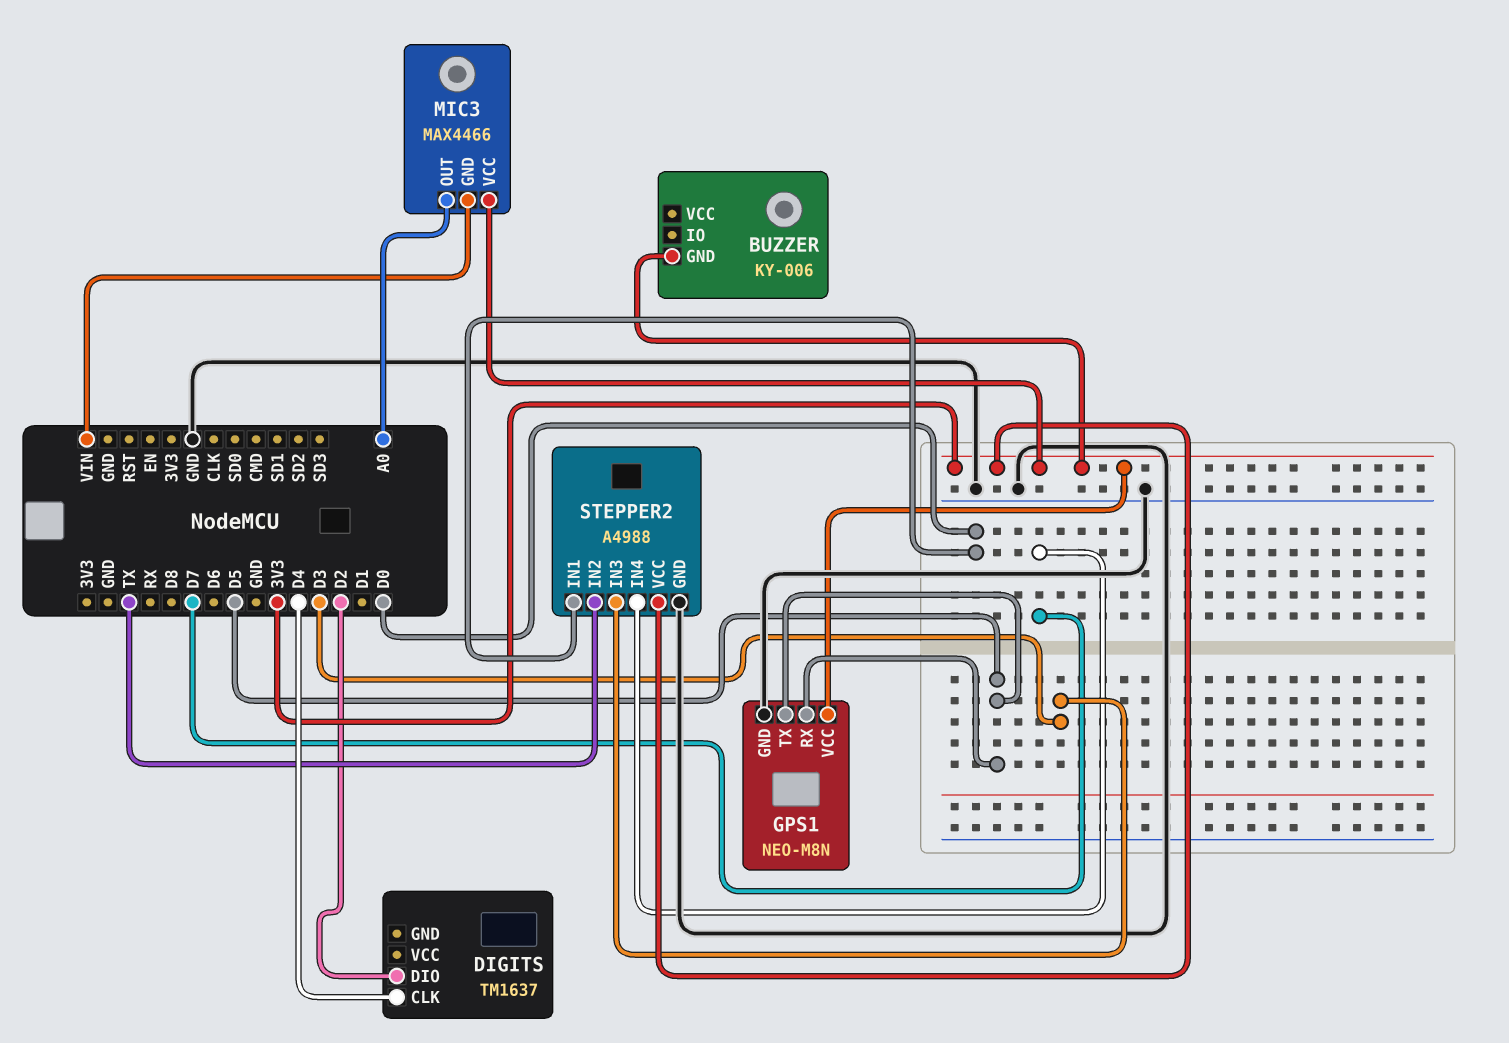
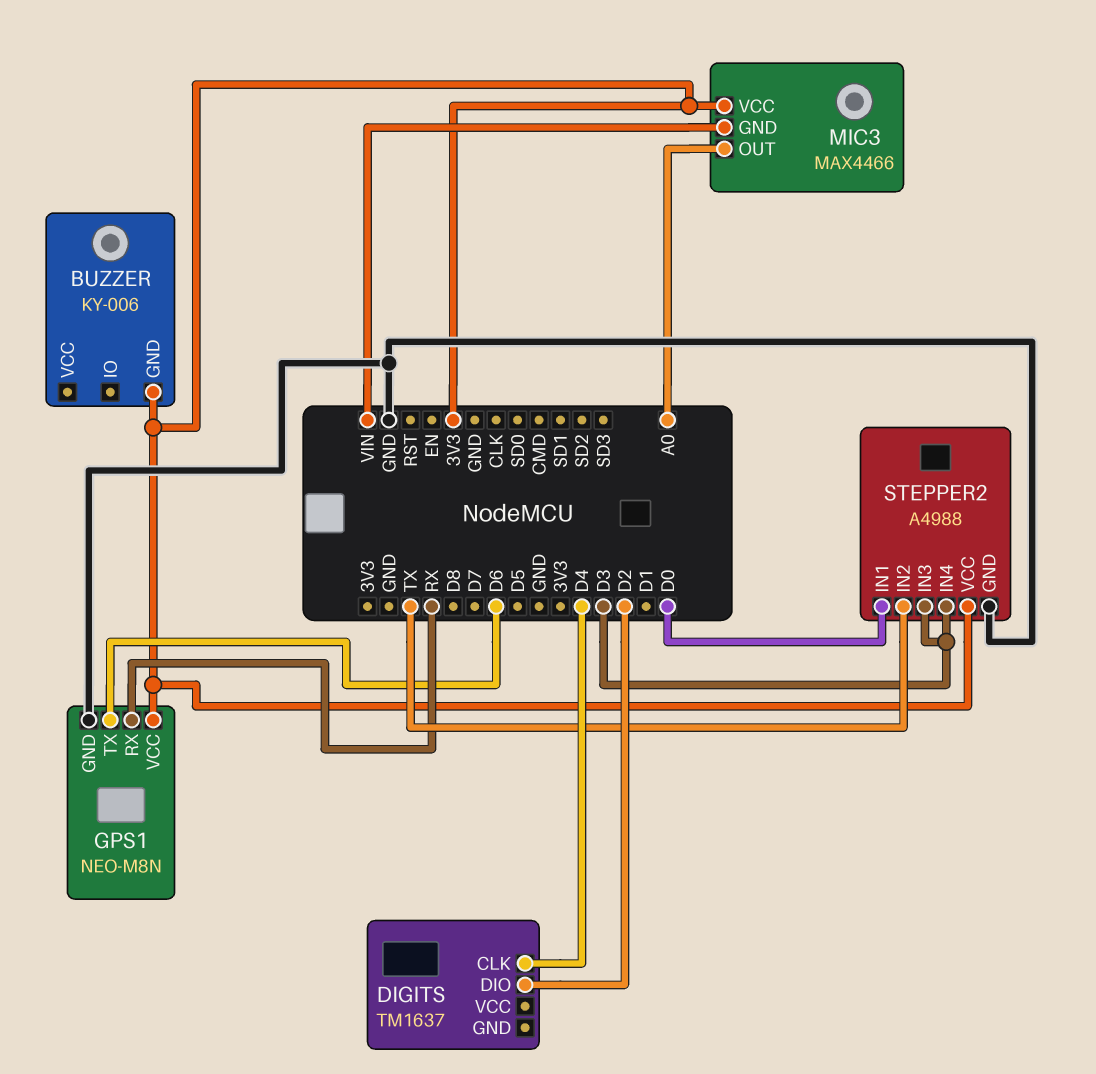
GPS1 pin RX: D5 -> RX
GPS1 pin TX: D5 -> D6
STEPPER2 pin IN4: D7 -> D3

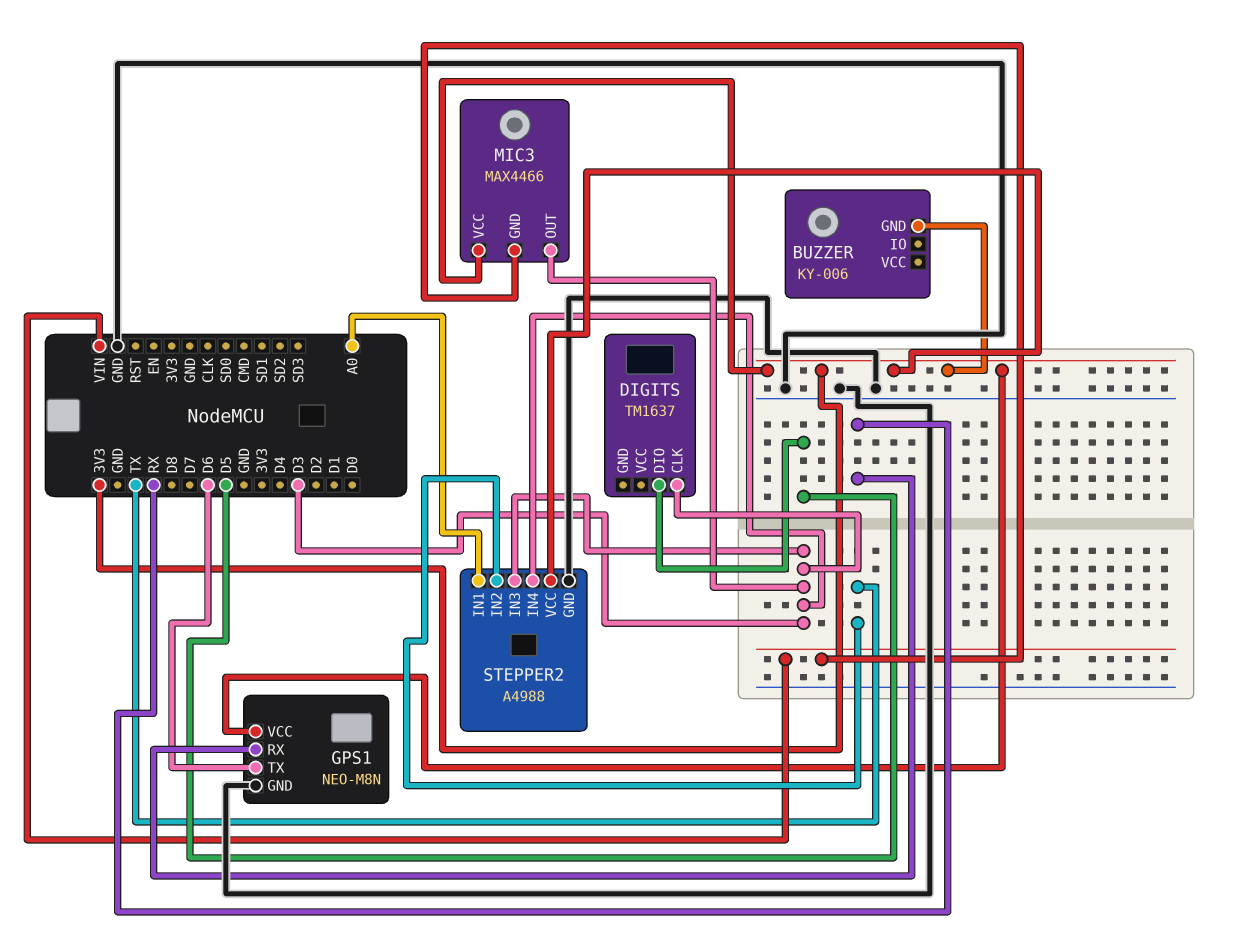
DIGITS pin CLK: D4 -> D3
DIGITS pin DIO: D2 -> D5
MIC3 pin OUT: A0 -> D3
STEPPER2 pin IN1: D0 -> A0

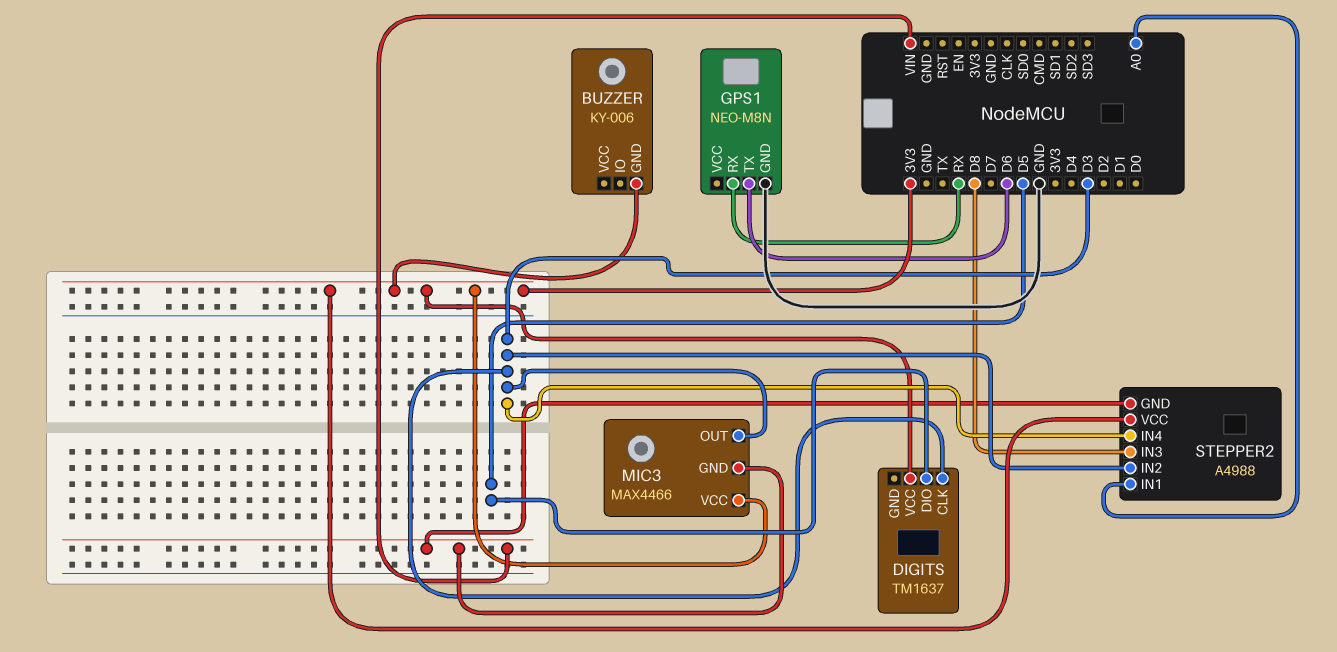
DIGITS pin VCC: none -> 3V3
GPS1 pin VCC: 3V3 -> none
STEPPER2 pin GND: GND -> VIN
STEPPER2 pin IN2: TX -> D3
STEPPER2 pin IN3: D3 -> D8

